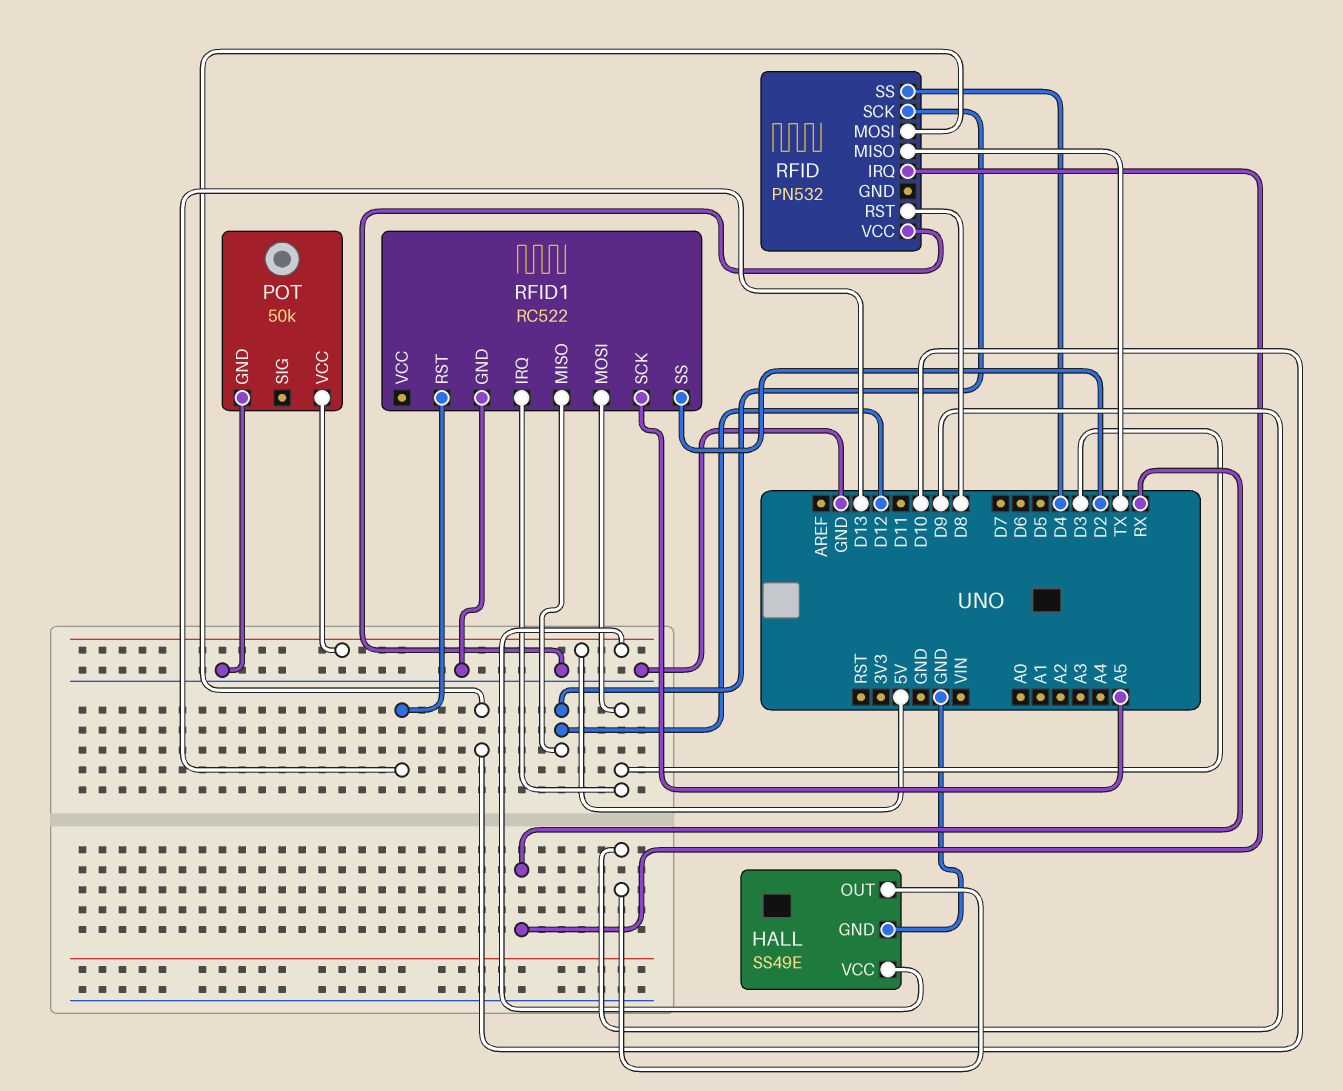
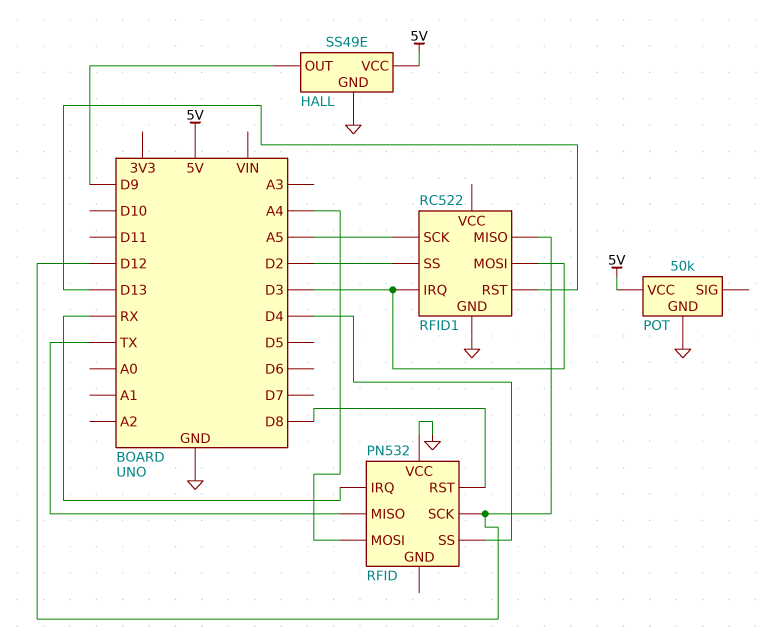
RFID pin MOSI: D10 -> A4

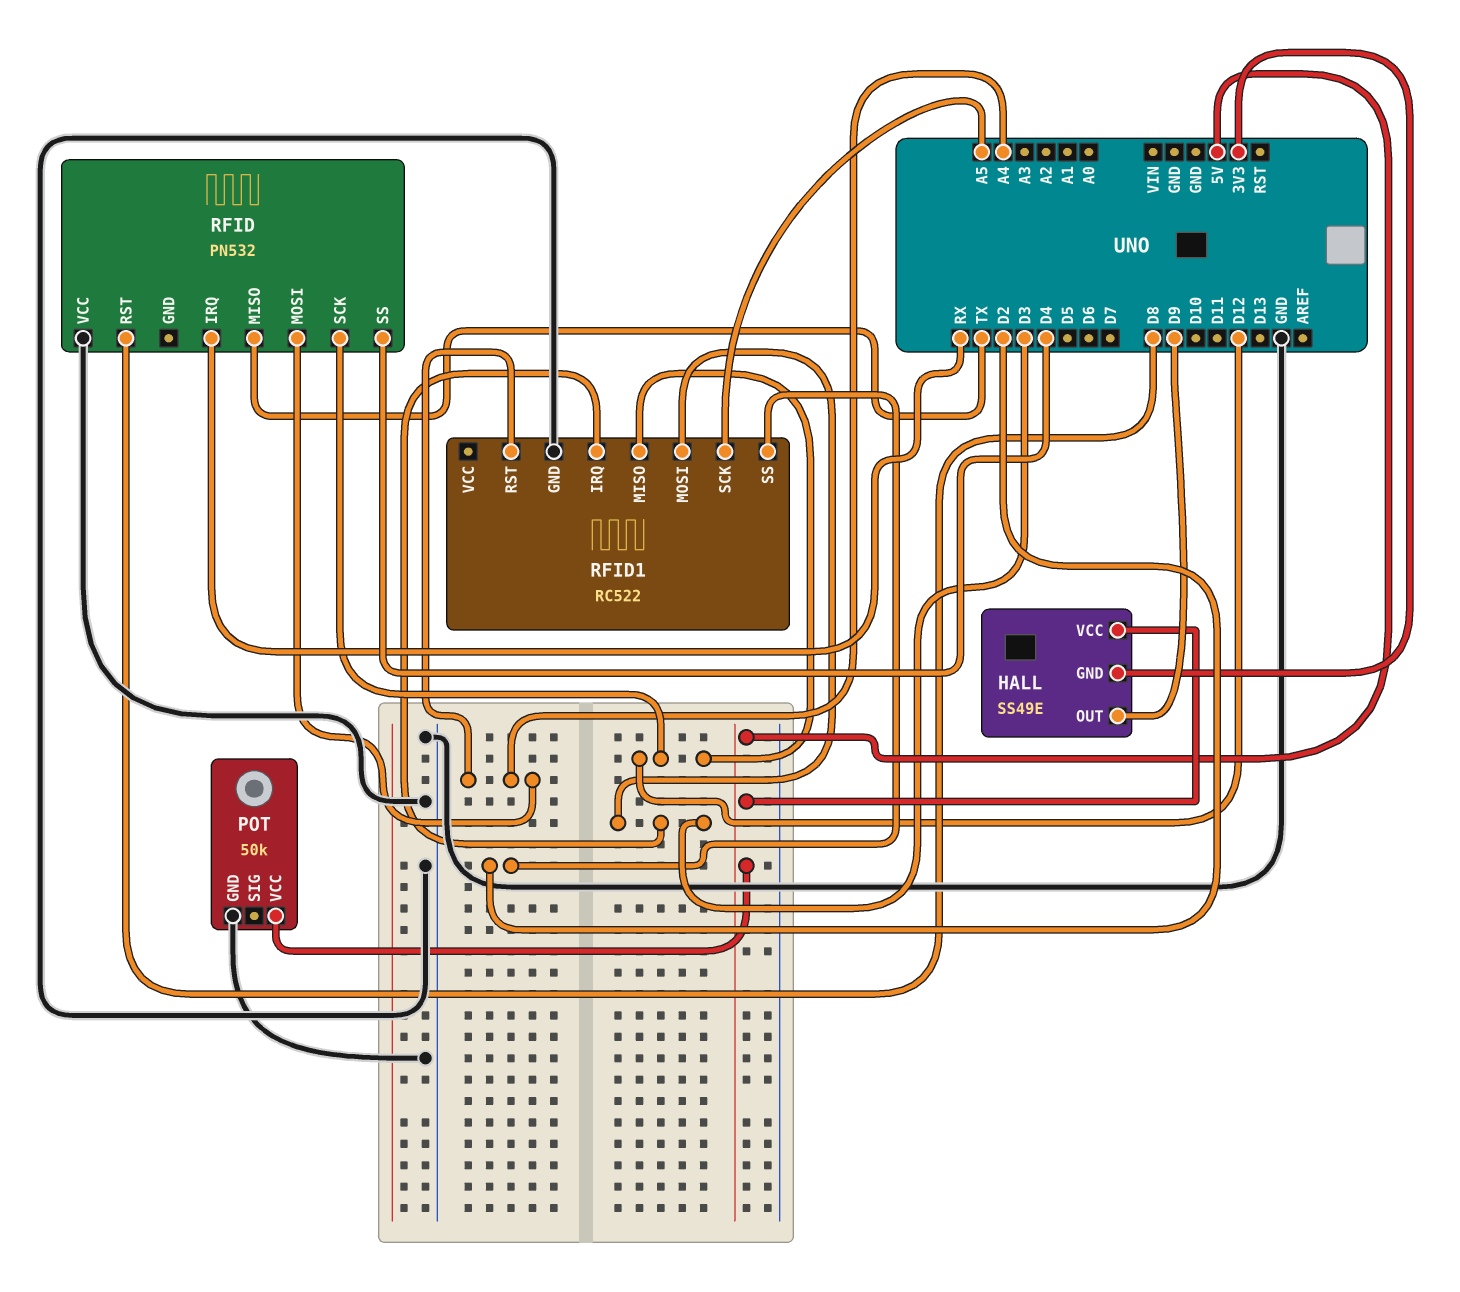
HALL pin GND: GND -> 3V3
RFID1 pin RST: D13 -> A4

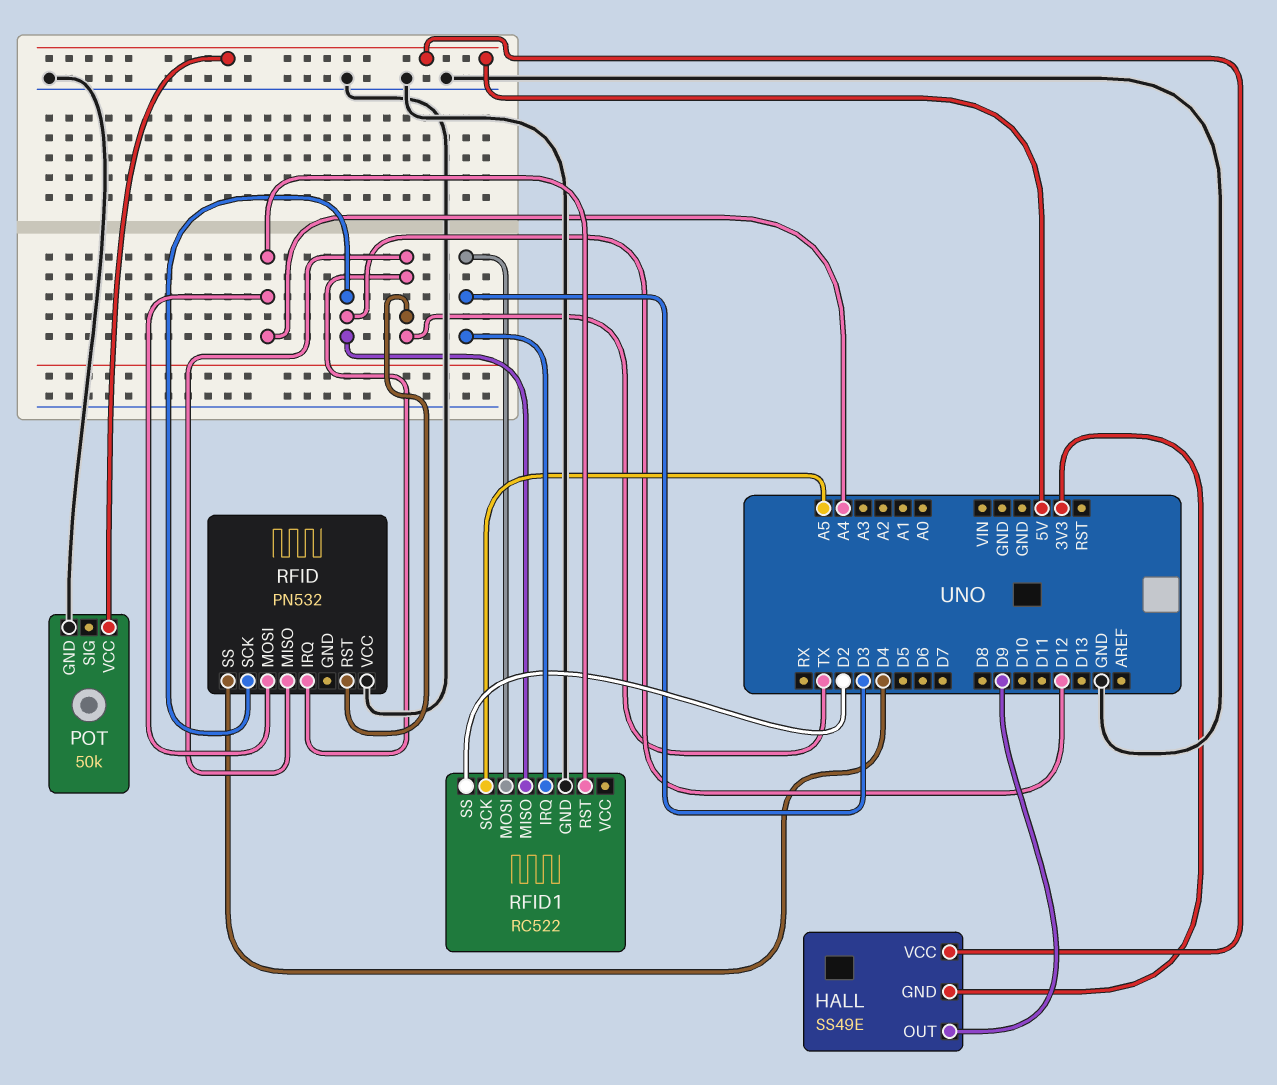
RFID pin IRQ: RX -> TX
RFID pin RST: D8 -> TX

